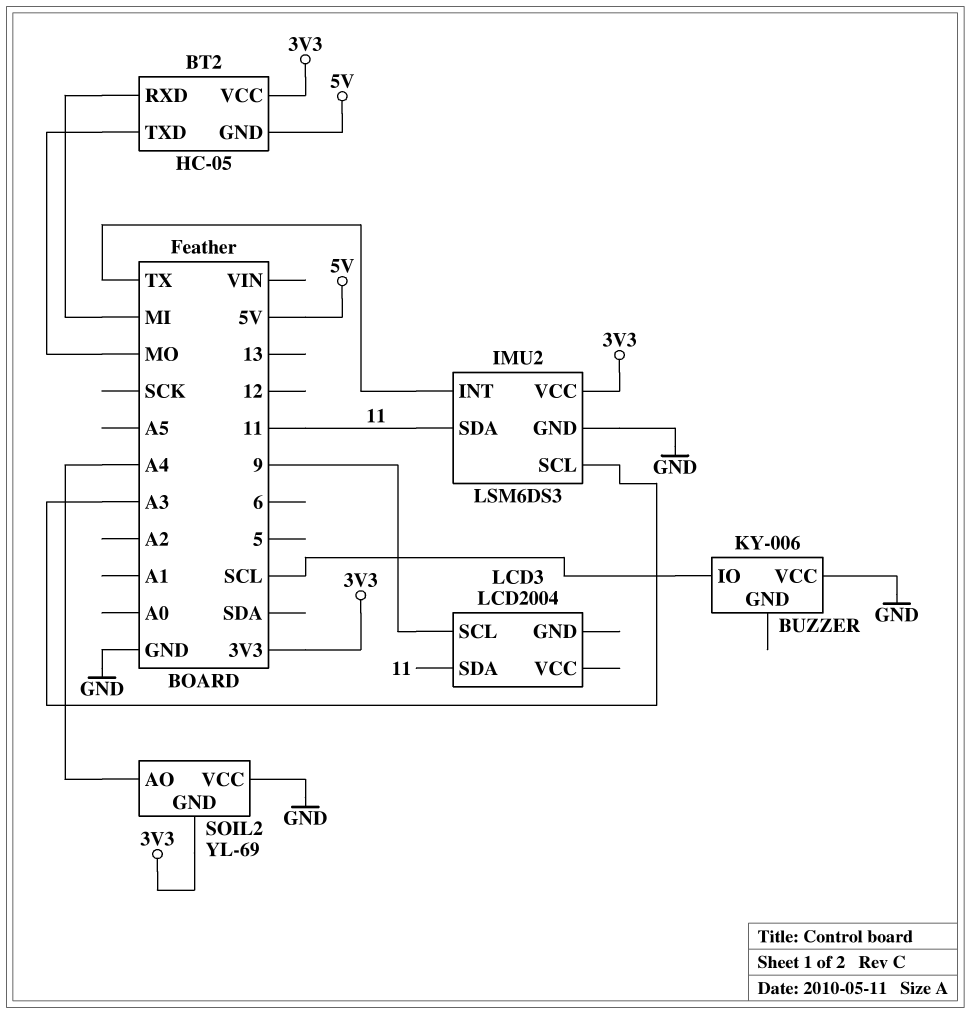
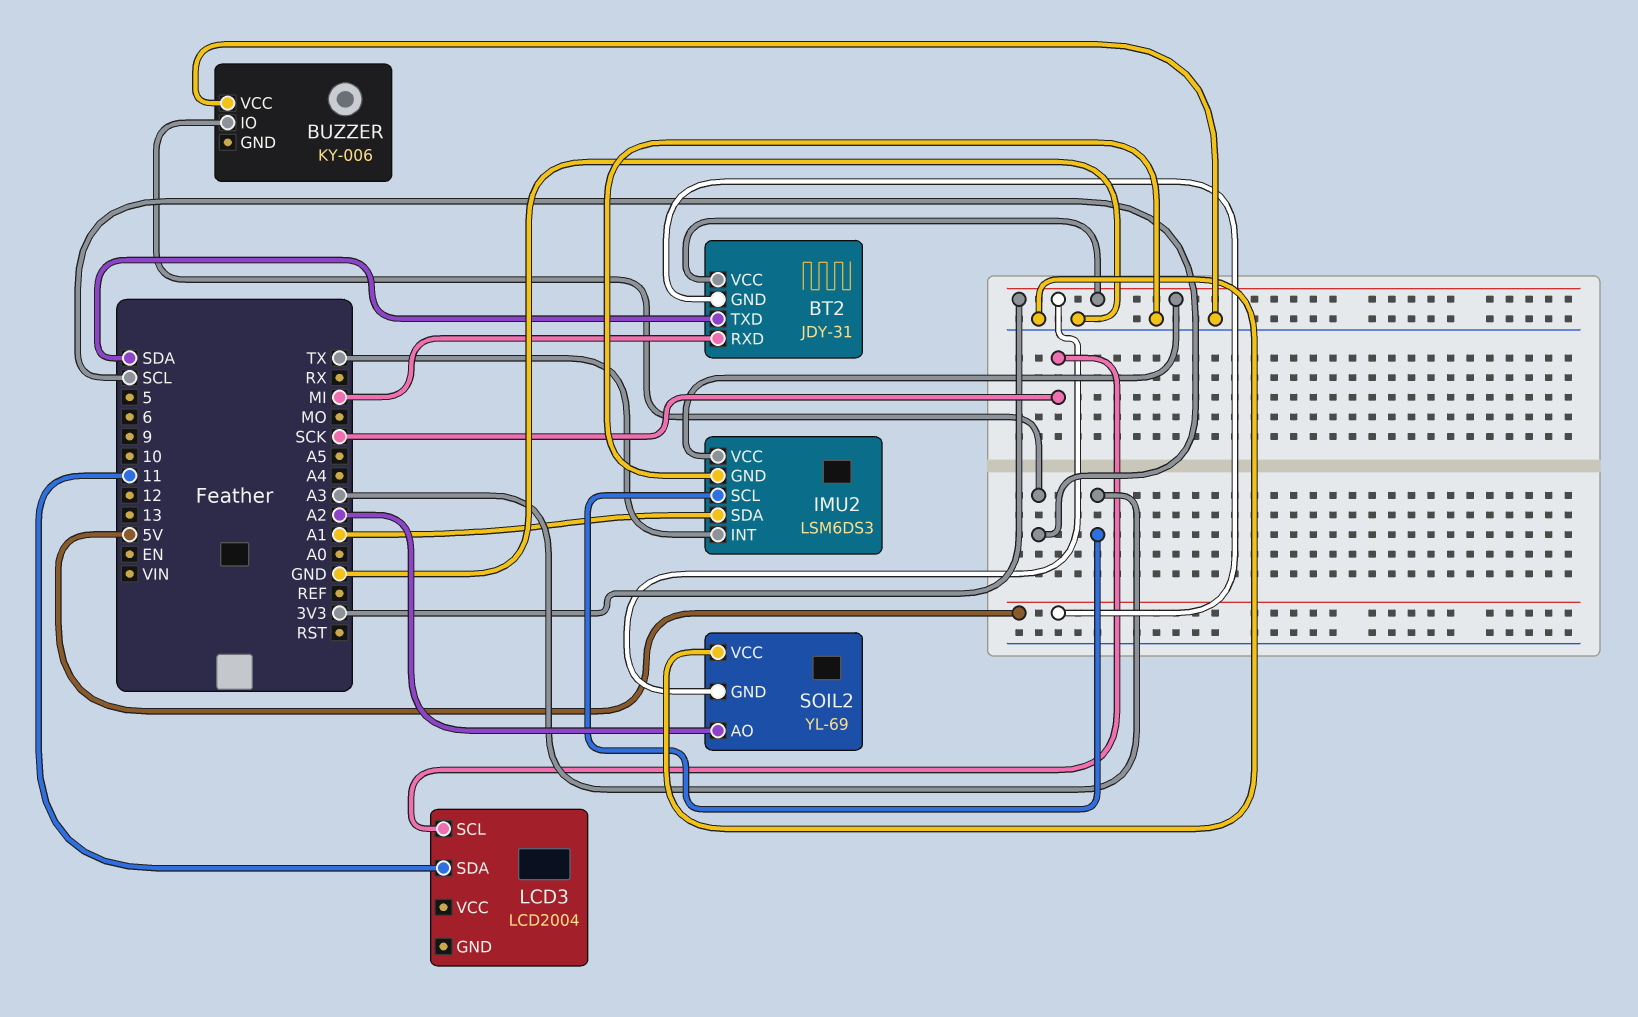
BT2: HC-05 -> JDY-31
BT2 pin TXD: MO -> SDA
IMU2 pin SDA: 11 -> A1
LCD3 pin SCL: 9 -> SCK
SOIL2 pin AO: A4 -> A2

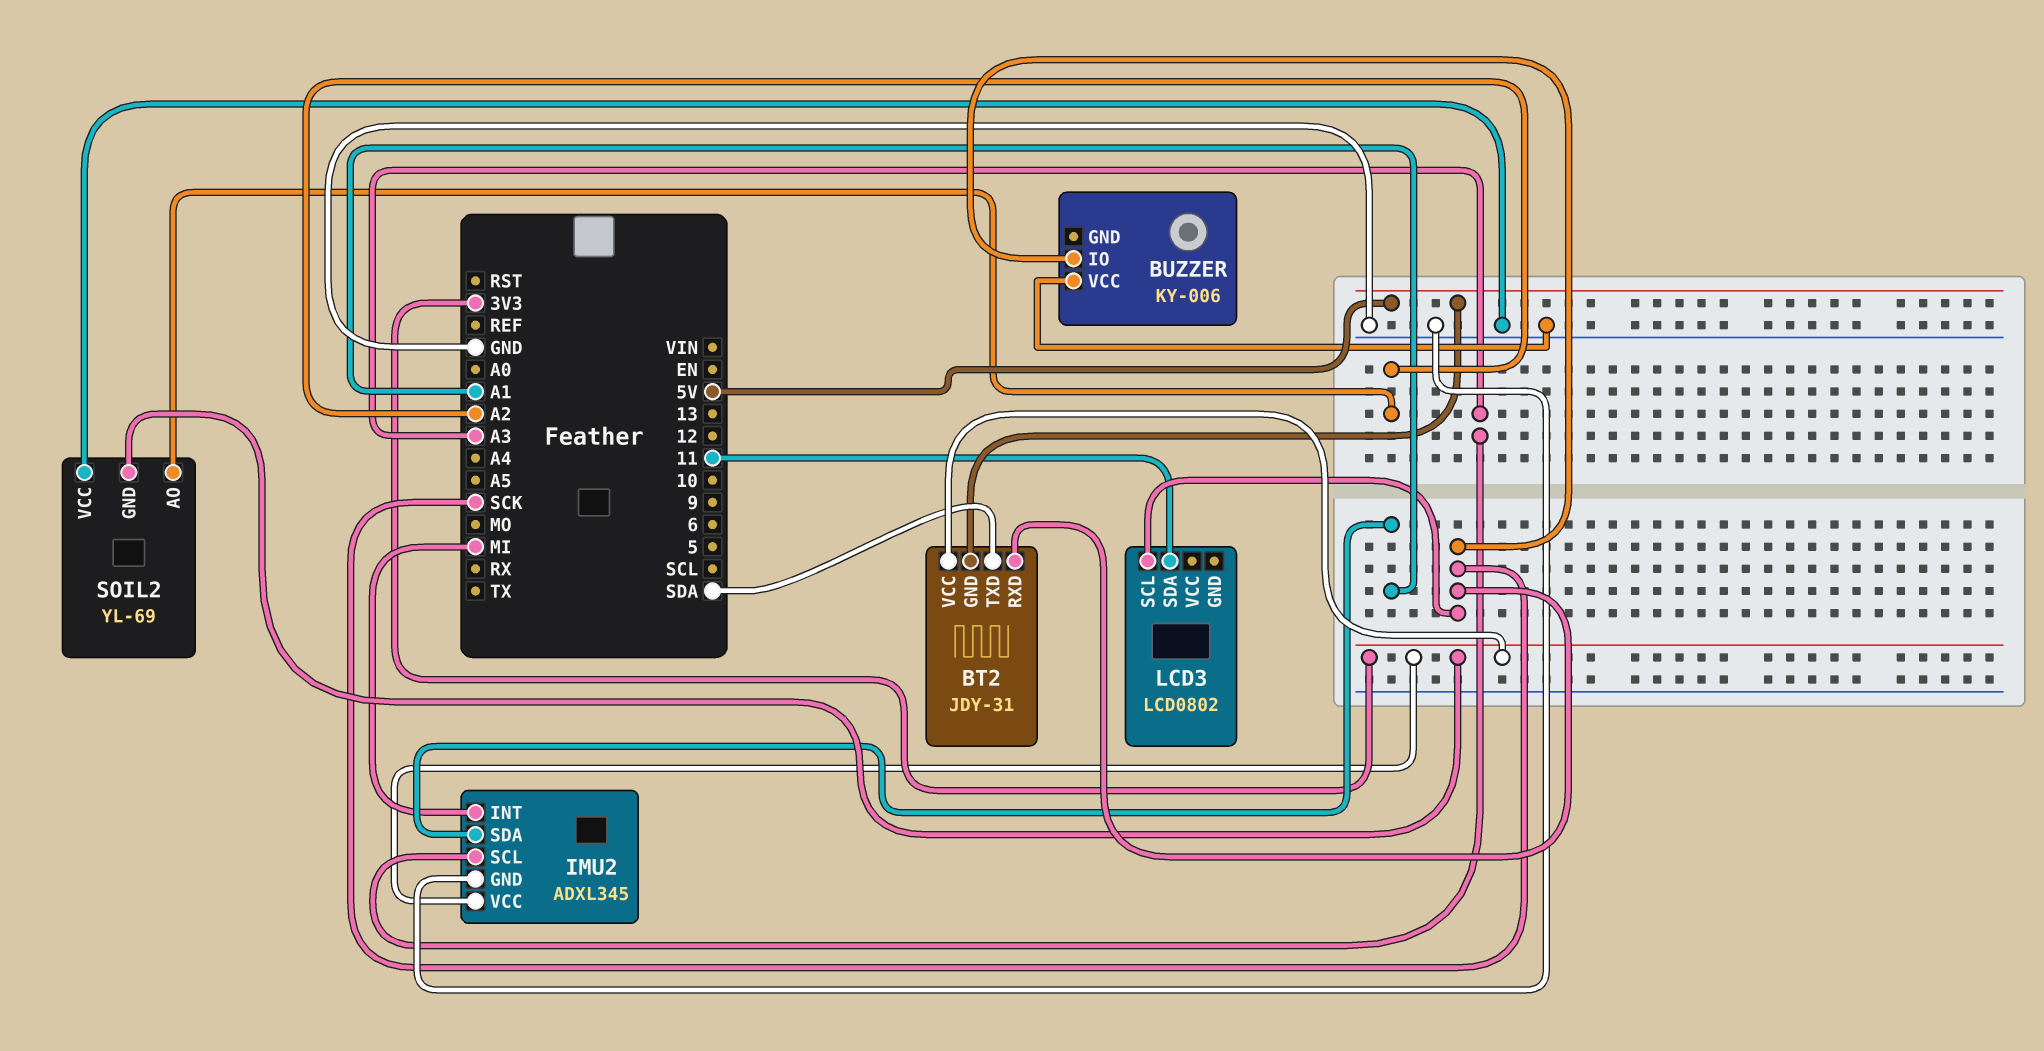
BT2 pin RXD: MI -> SCK
BUZZER pin IO: SCL -> SCK
IMU2: LSM6DS3 -> ADXL345
IMU2 pin INT: TX -> MI
LCD3: LCD2004 -> LCD0802

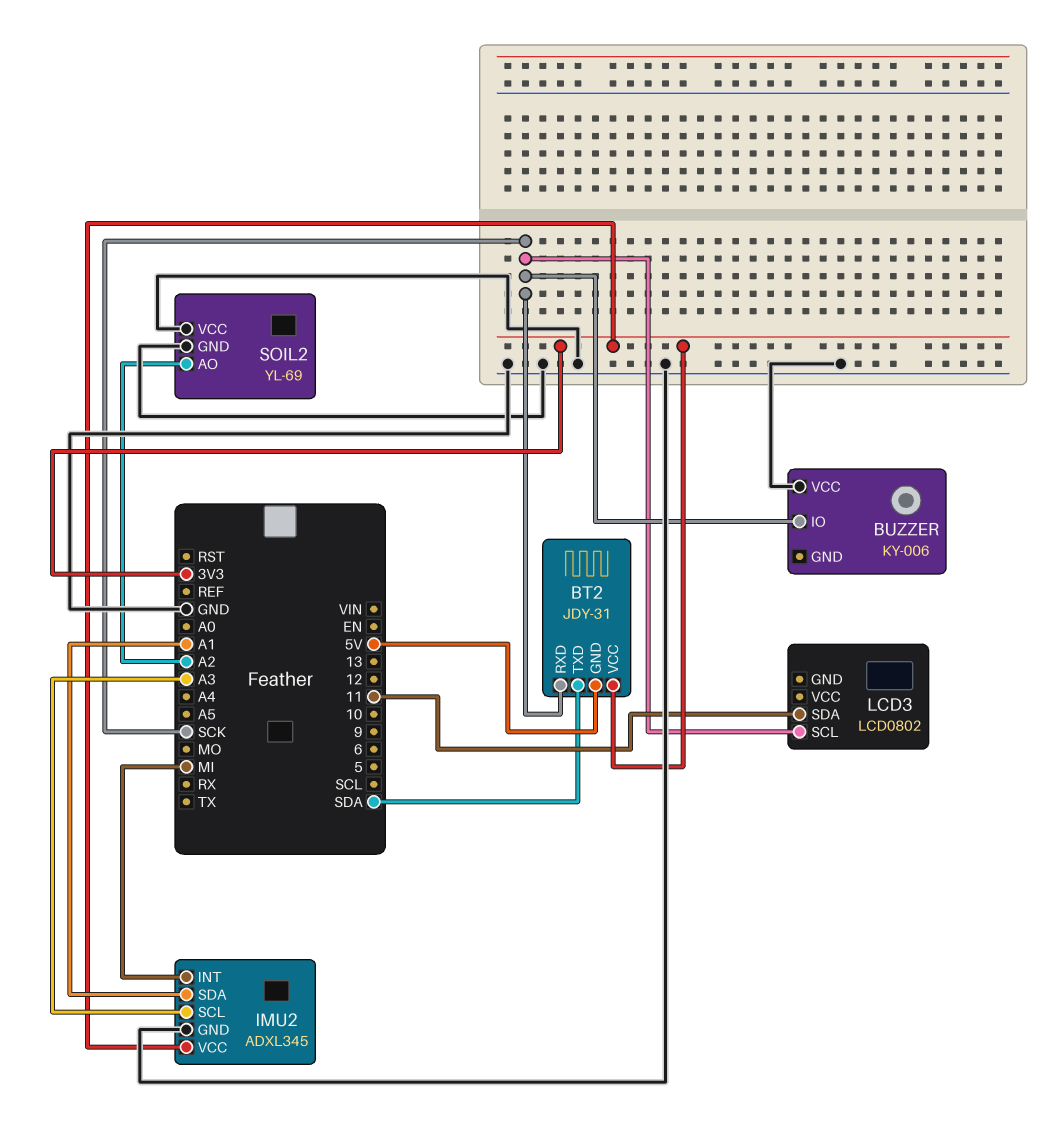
SOIL2 pin GND: 3V3 -> GND

